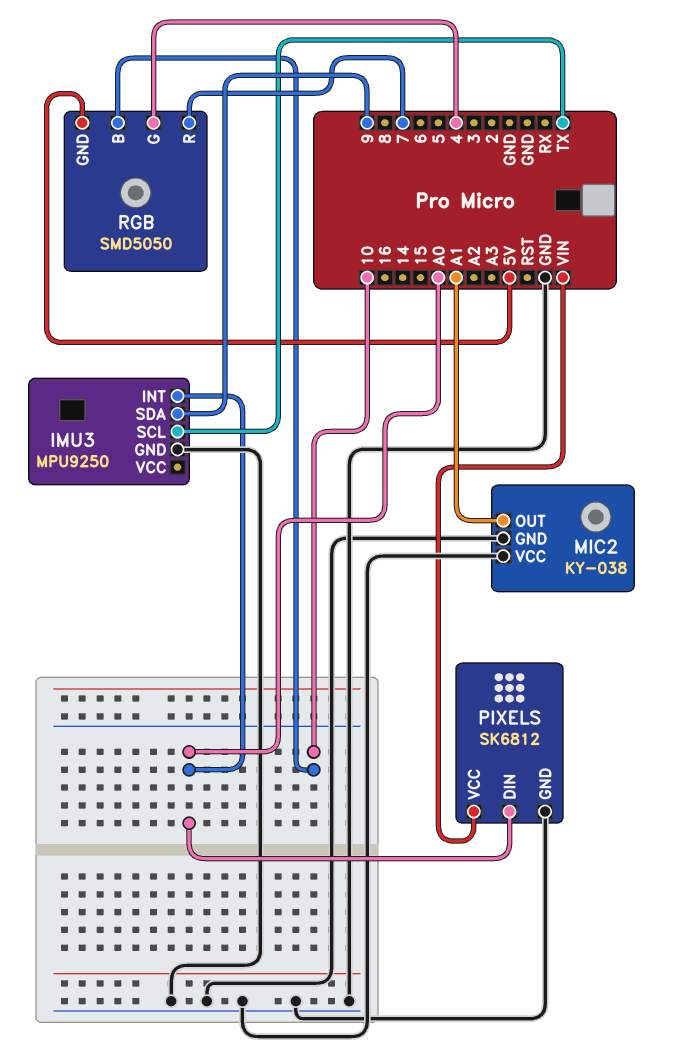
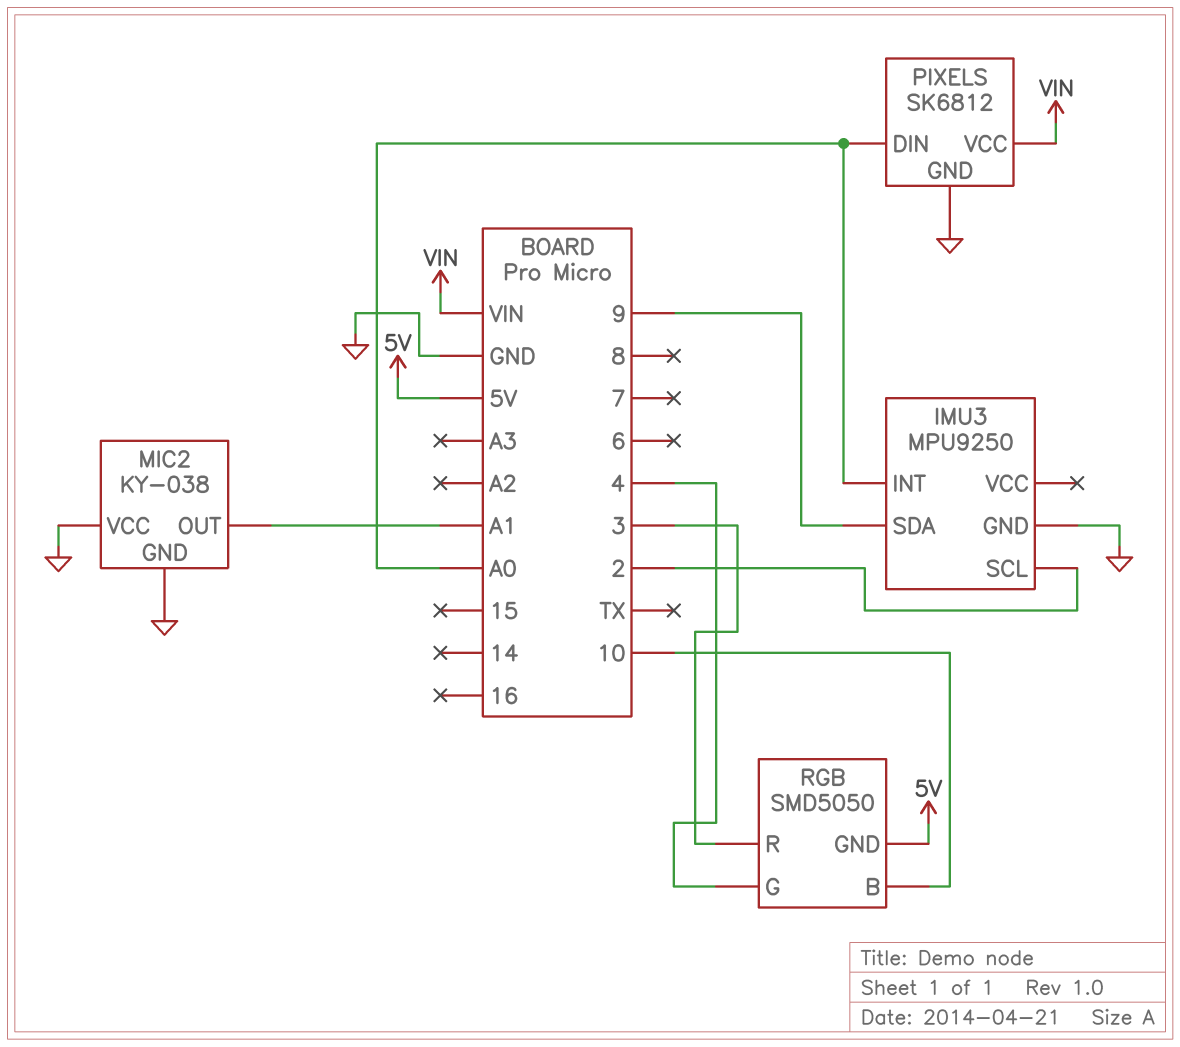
IMU3 pin SCL: TX -> 2
RGB pin R: 7 -> 3

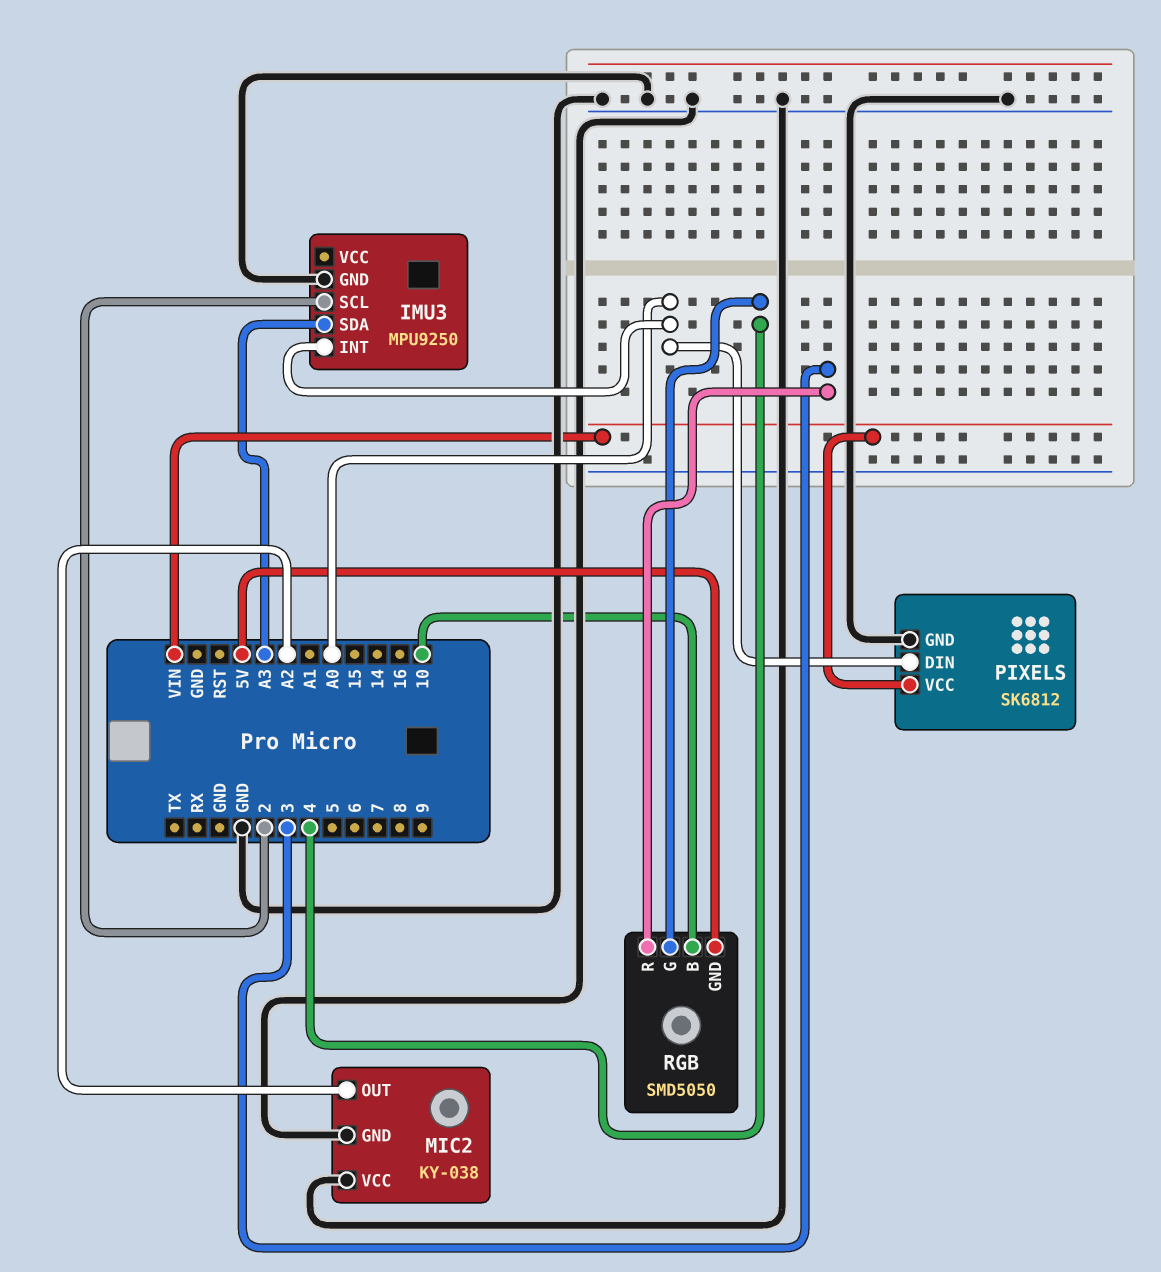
IMU3 pin SDA: 9 -> A3
MIC2 pin OUT: A1 -> A2

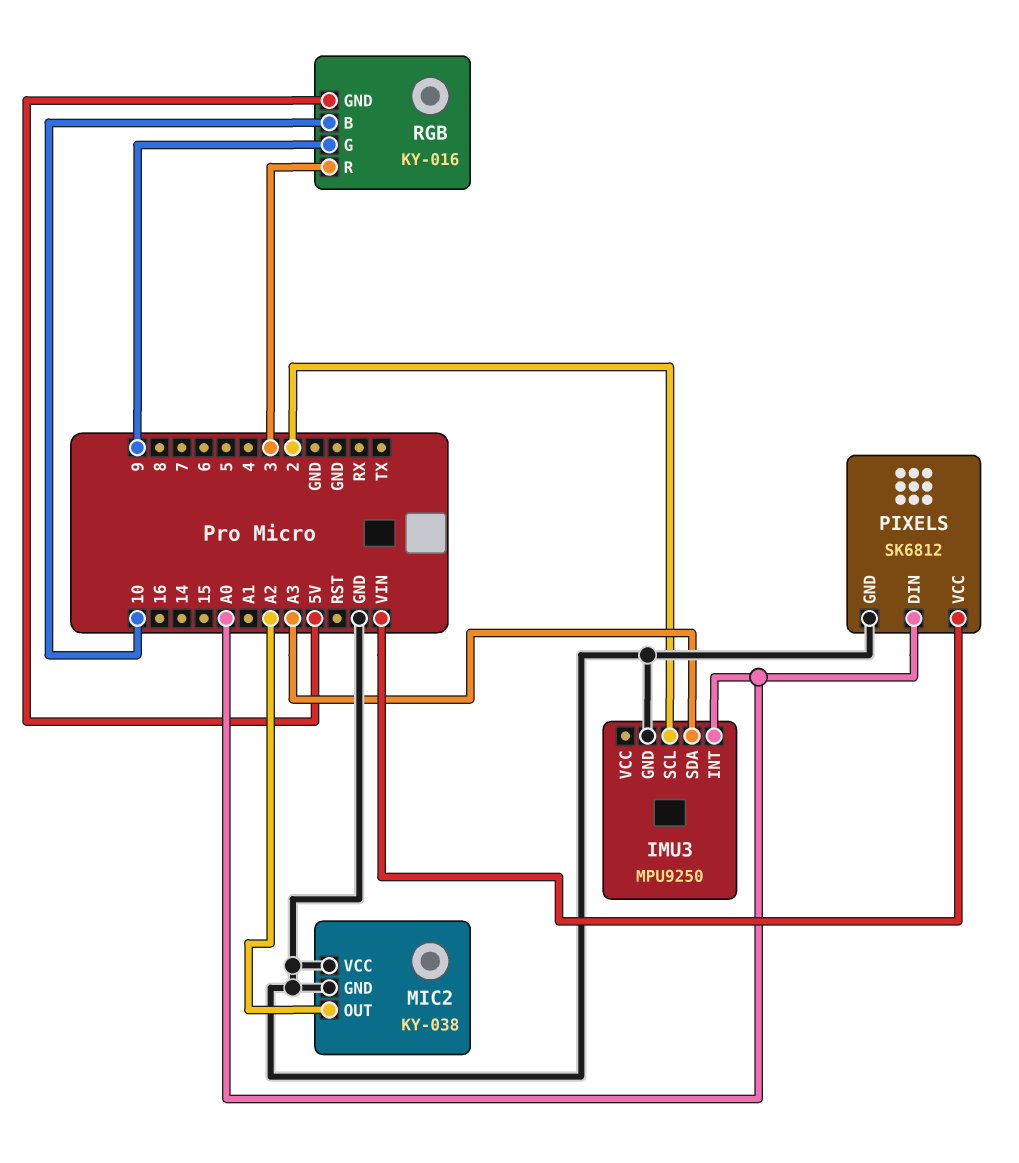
RGB: SMD5050 -> KY-016
RGB pin G: 4 -> 9

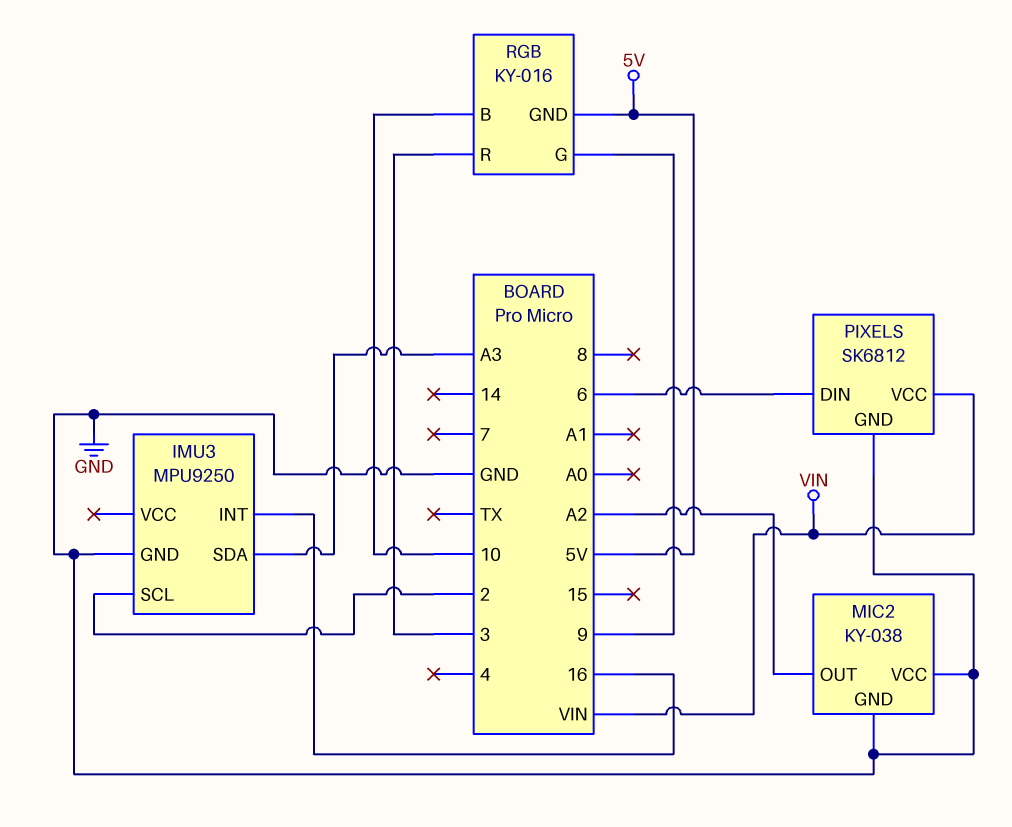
IMU3 pin INT: A0 -> 16
PIXELS pin DIN: A0 -> 6

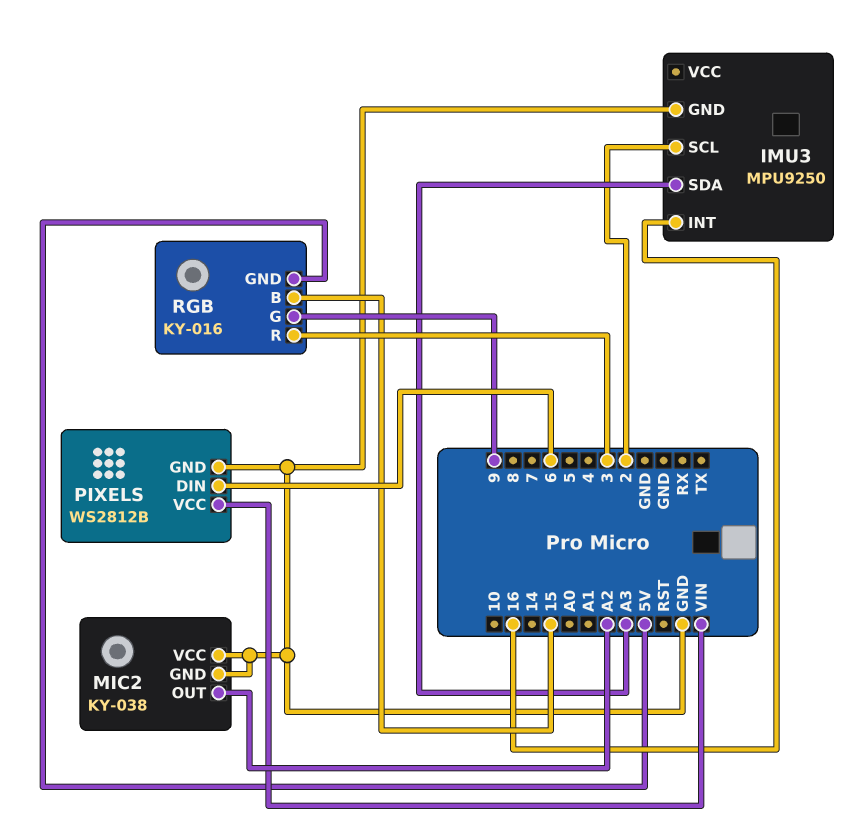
PIXELS: SK6812 -> WS2812B
RGB pin B: 10 -> 15

